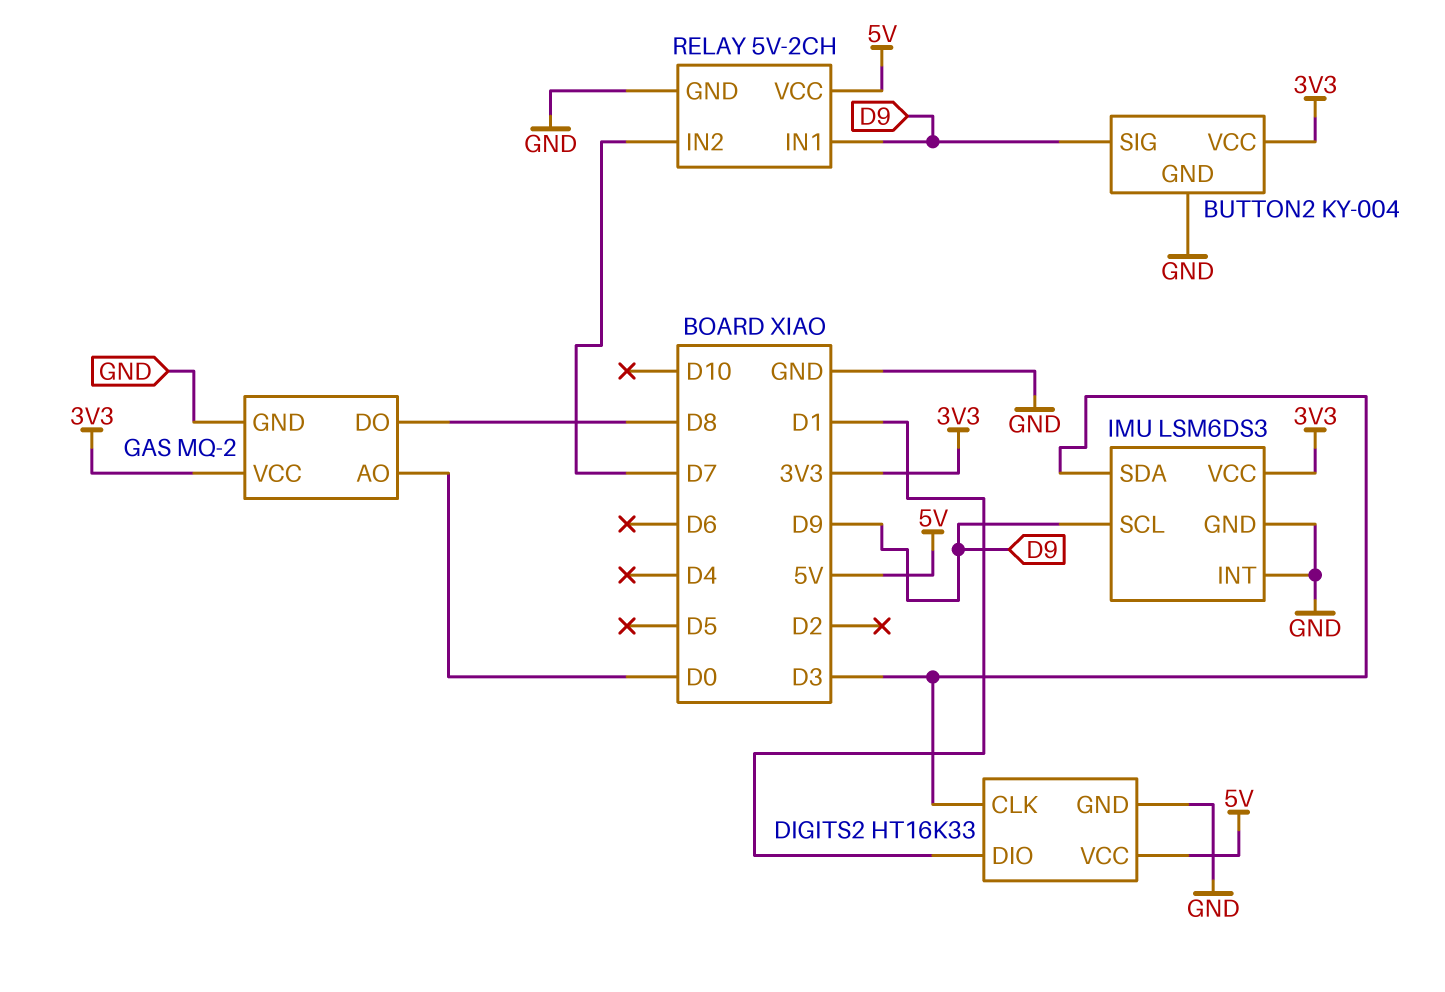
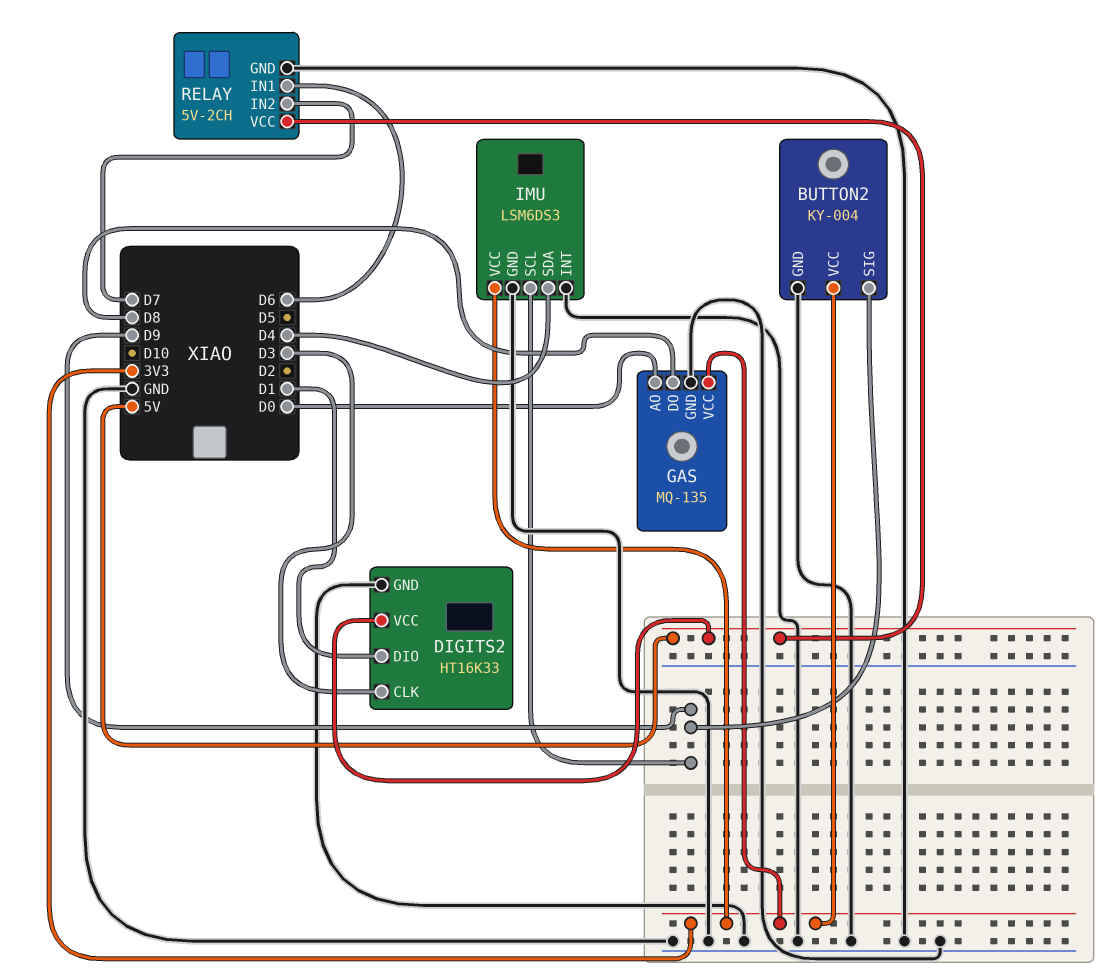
GAS: MQ-2 -> MQ-135
IMU pin SDA: D3 -> D4
RELAY pin IN1: D9 -> D6

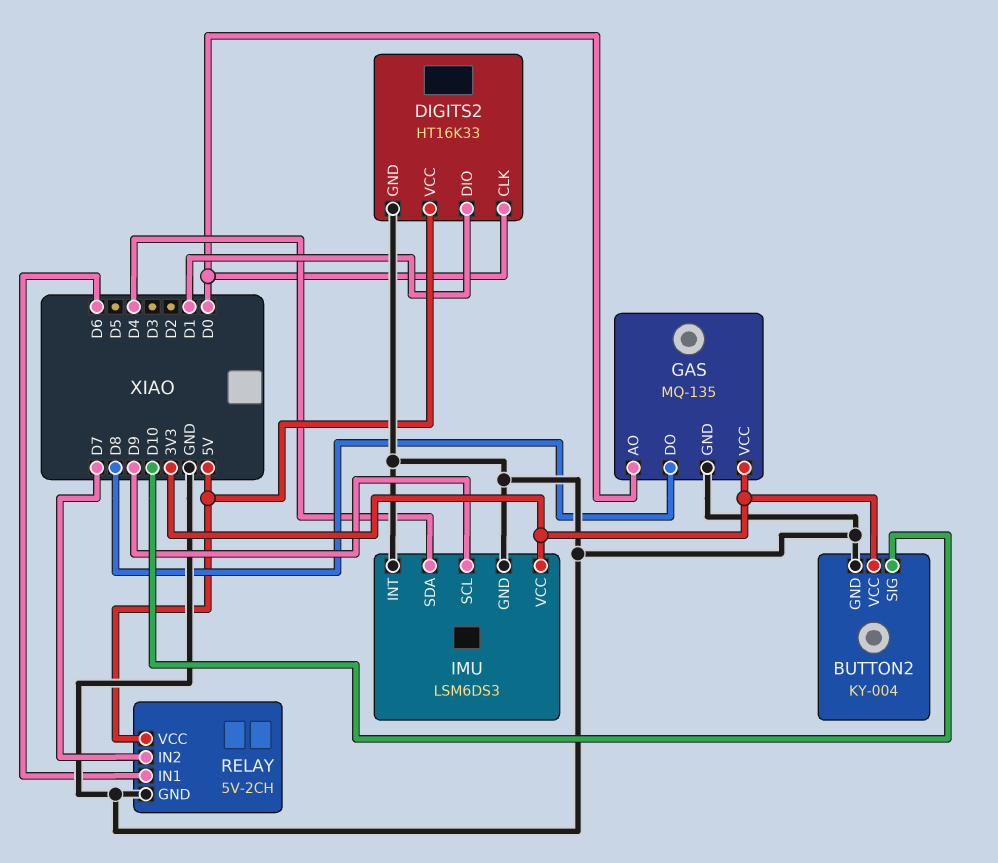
BUTTON2 pin SIG: D9 -> D10
DIGITS2 pin CLK: D3 -> D0

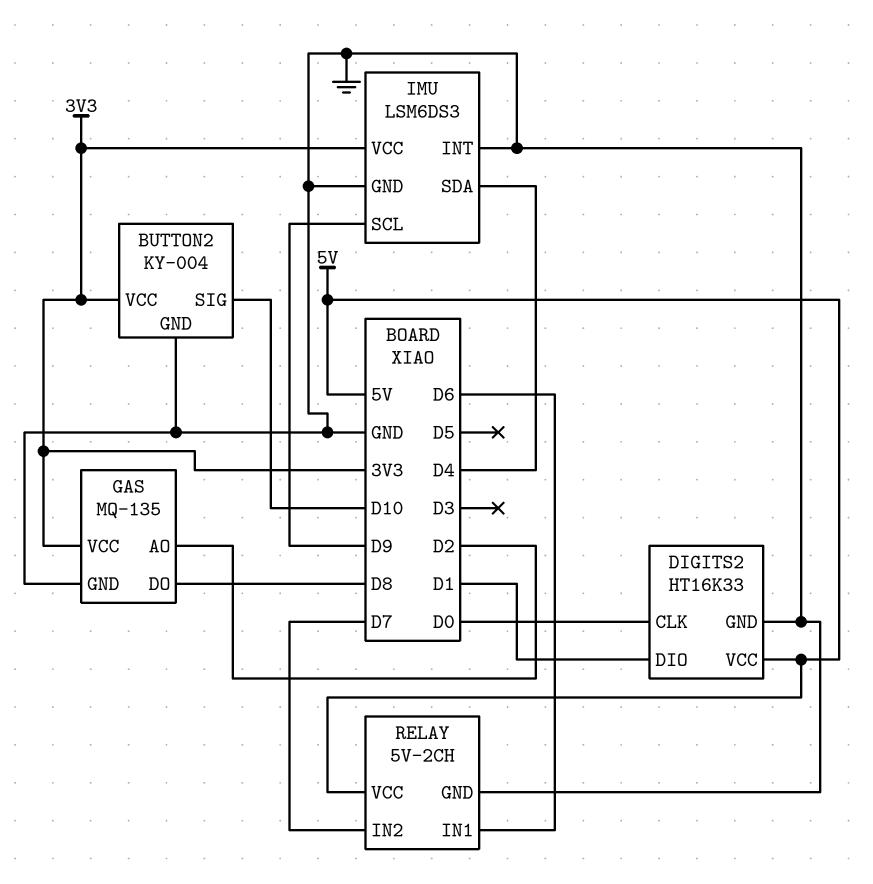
GAS pin AO: D0 -> D2

